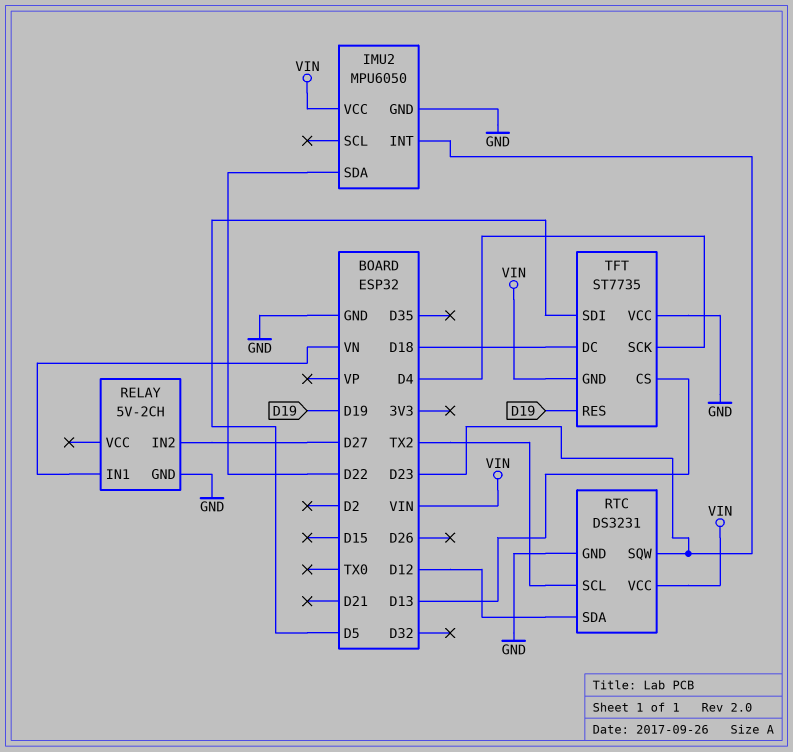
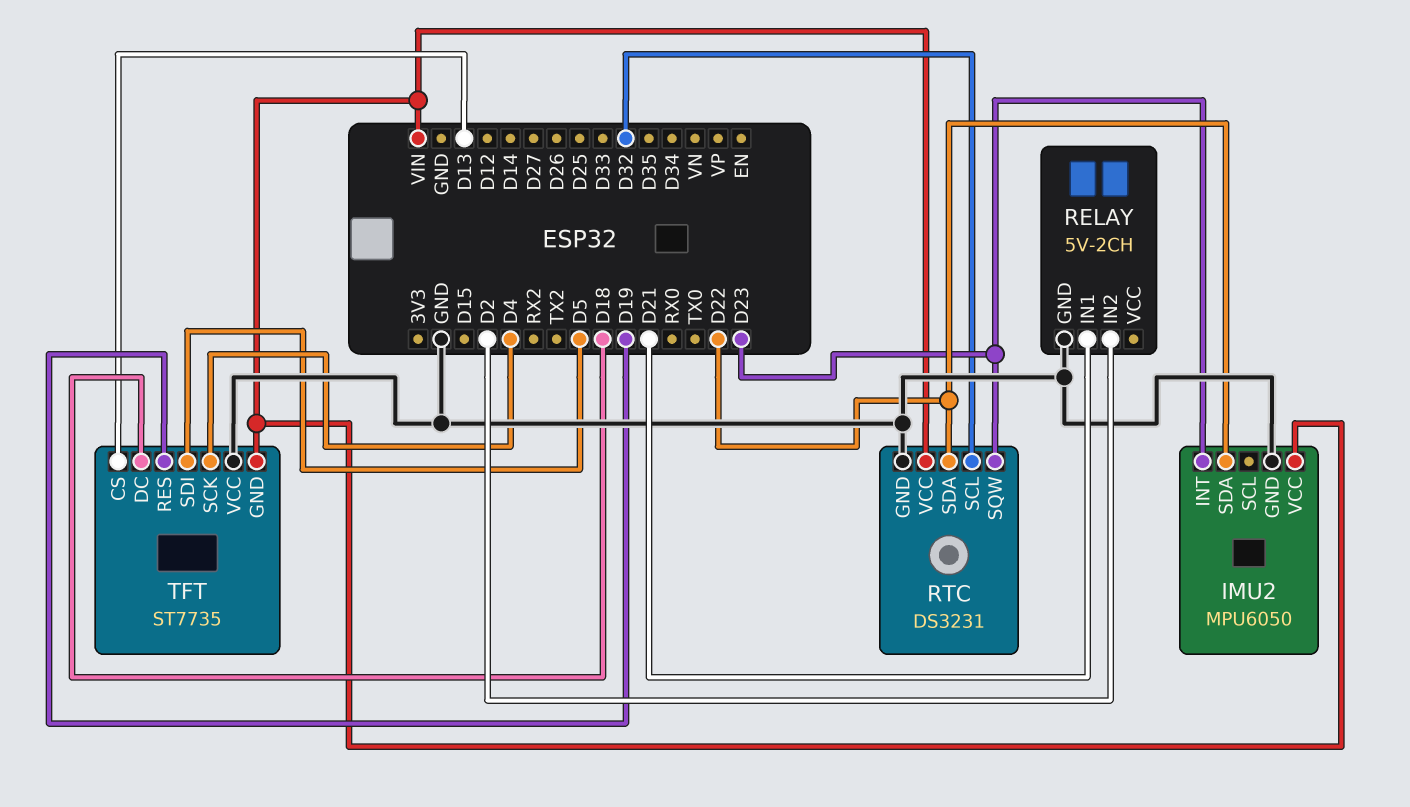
RELAY pin IN1: VN -> D21
RELAY pin IN2: D27 -> D2
RTC pin SCL: TX2 -> D32
RTC pin SDA: D12 -> D22

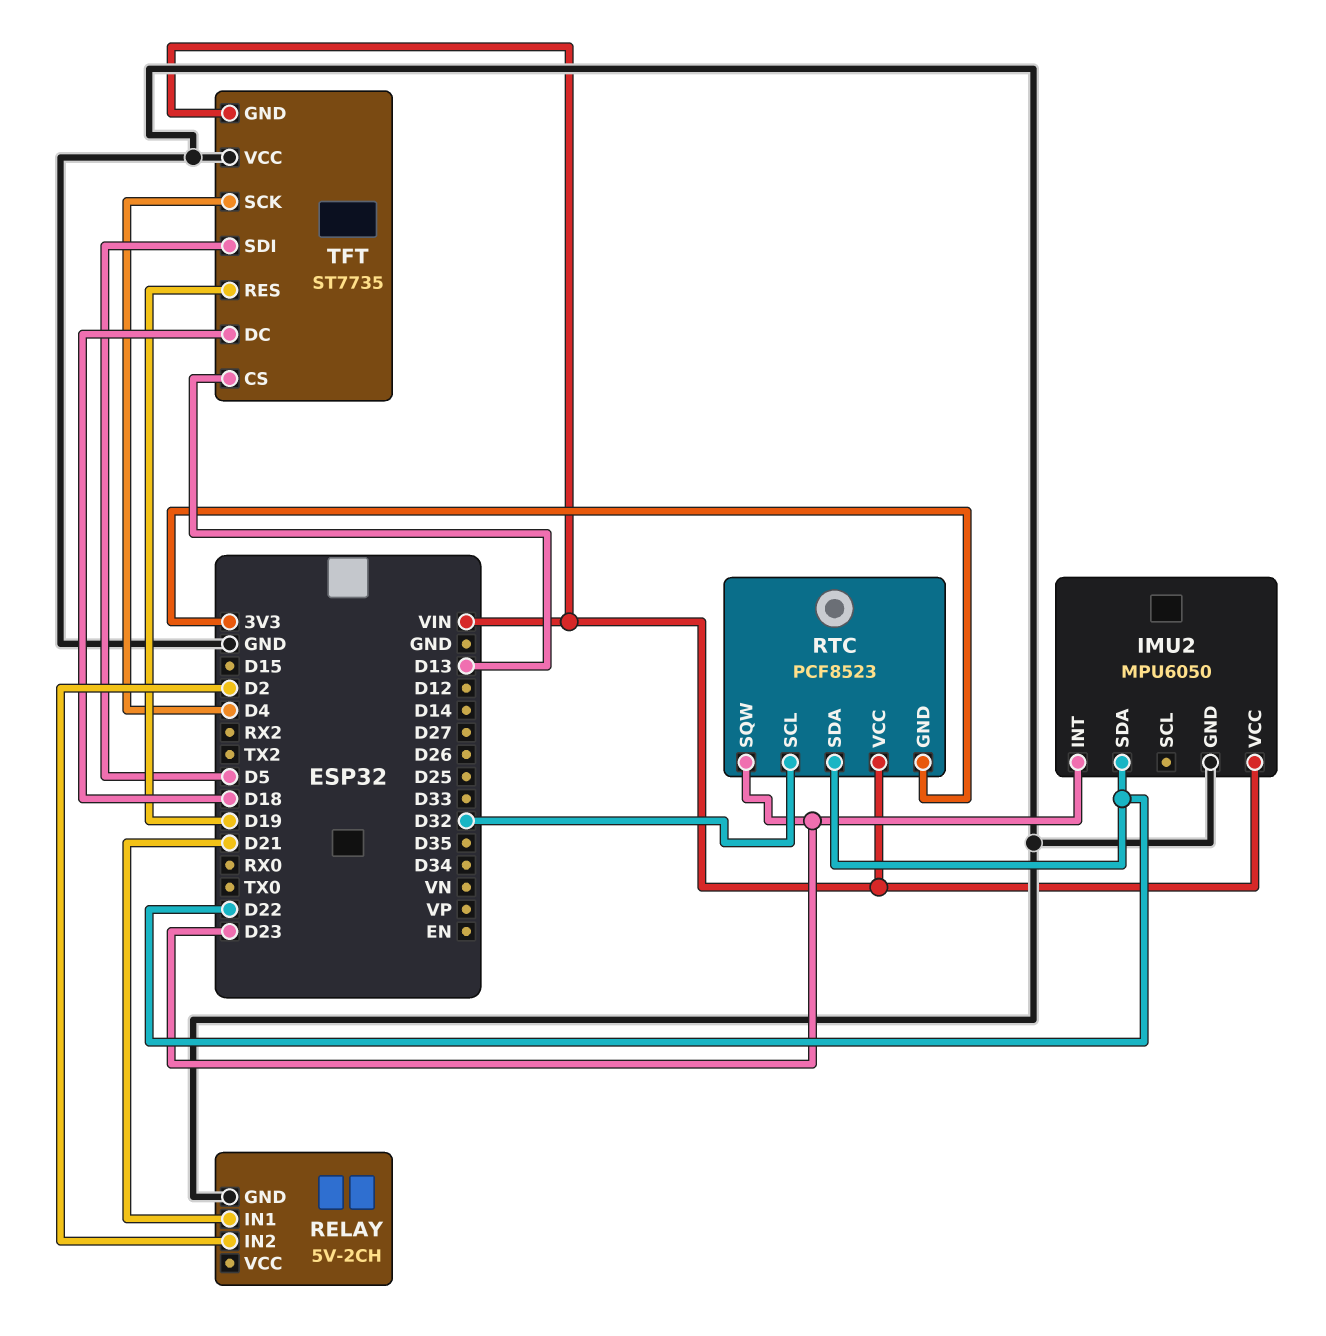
RTC: DS3231 -> PCF8523
RTC pin GND: GND -> 3V3

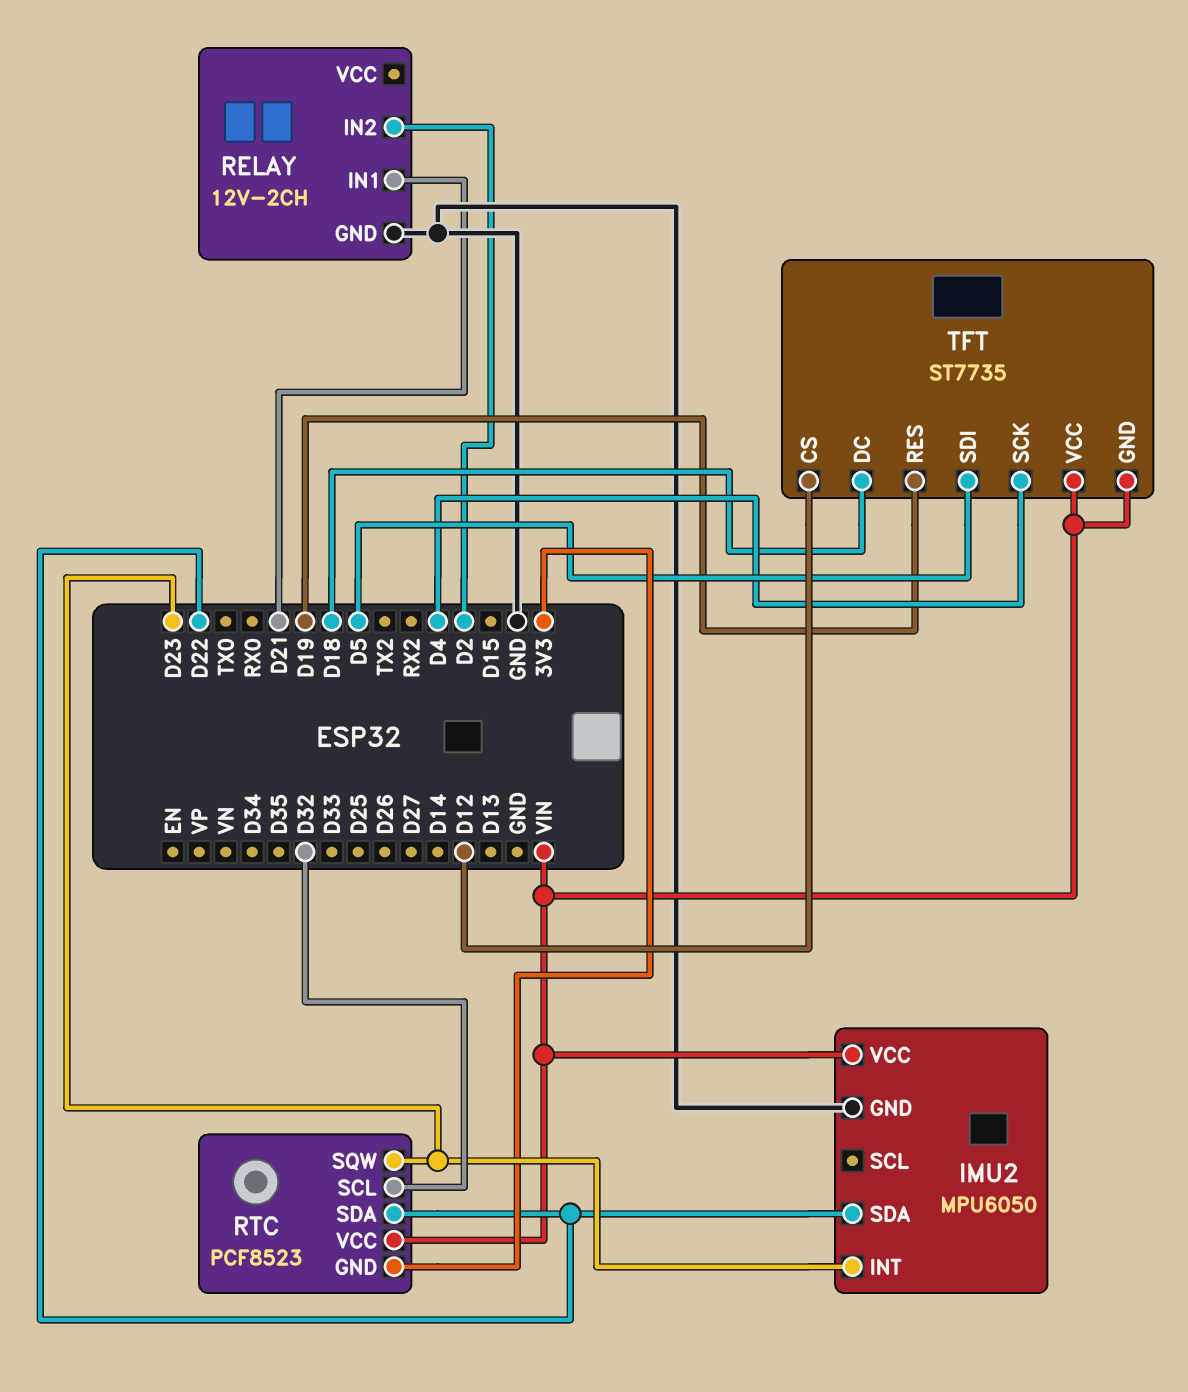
RELAY: 5V-2CH -> 12V-2CH
TFT pin CS: D13 -> D12
TFT pin VCC: GND -> VIN

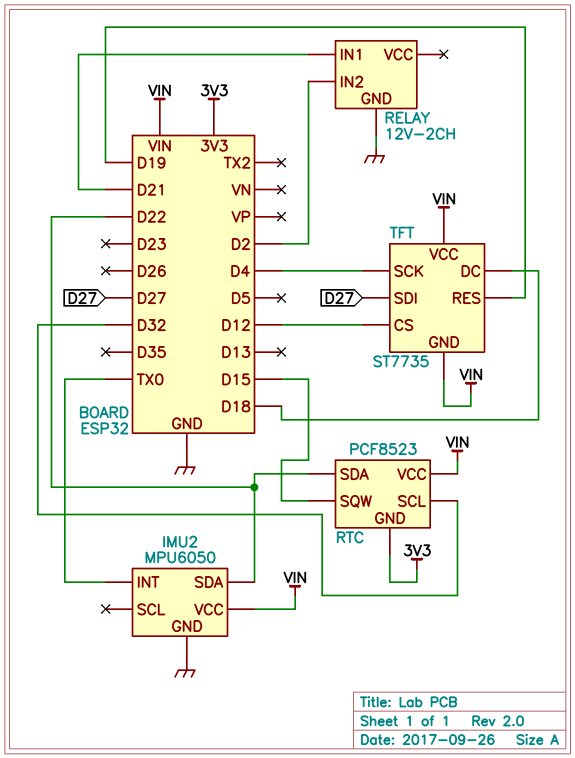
IMU2 pin INT: D23 -> TX0
RTC pin SQW: D23 -> D15
TFT pin SDI: D5 -> D27

